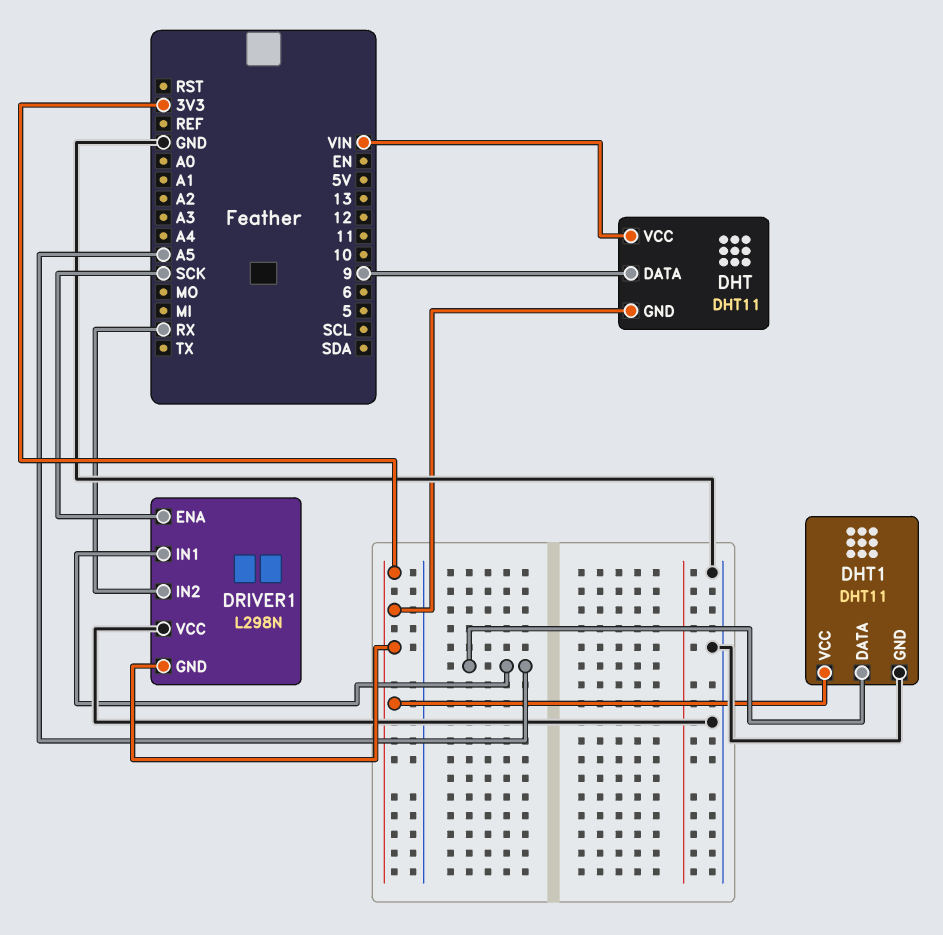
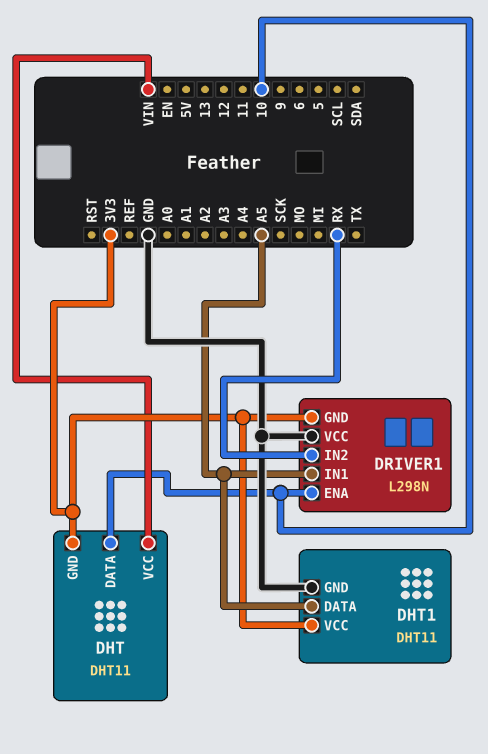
DHT pin DATA: 9 -> 10
DRIVER1 pin ENA: SCK -> 10

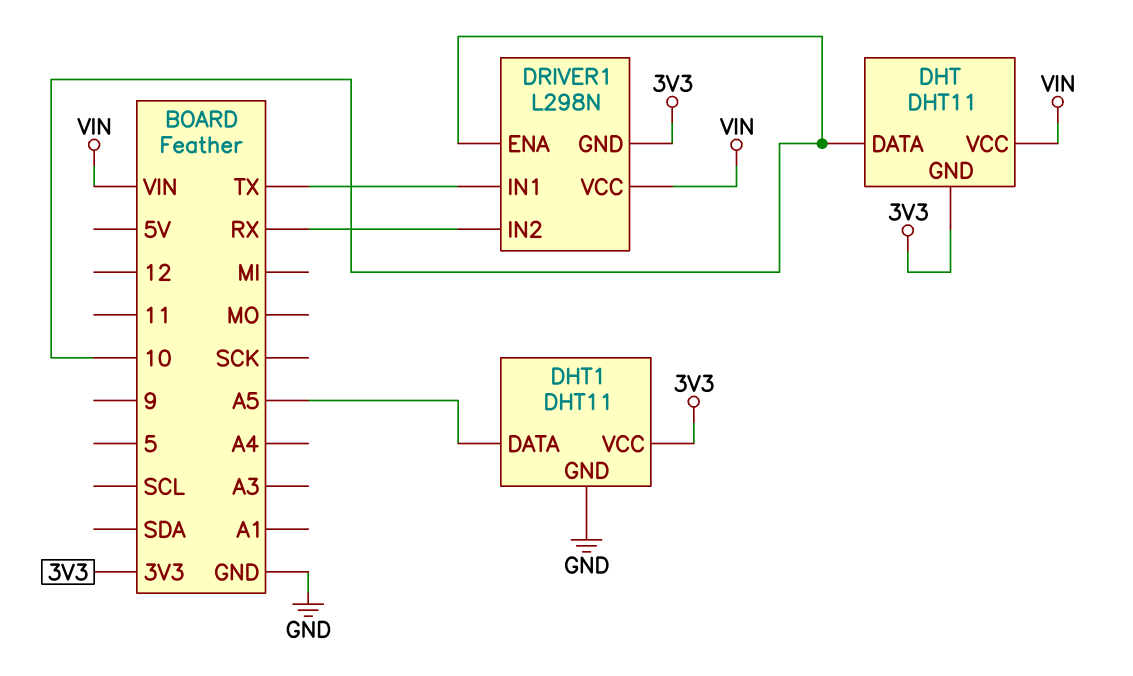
DRIVER1 pin IN1: A5 -> TX
DRIVER1 pin VCC: GND -> VIN

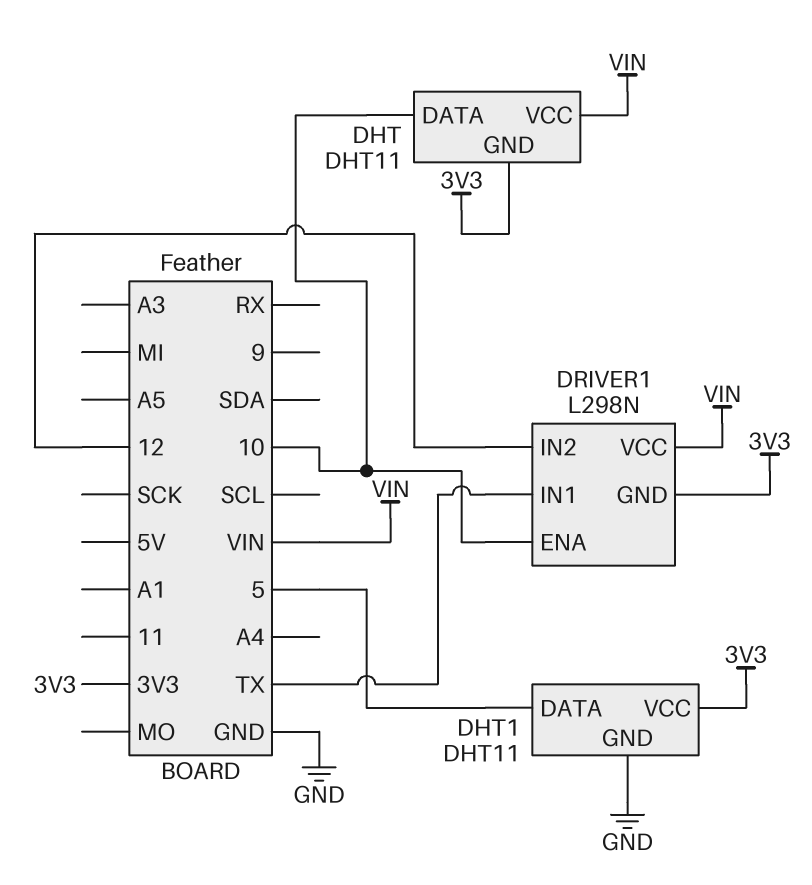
DHT1 pin DATA: A5 -> 5
DRIVER1 pin IN2: RX -> 12

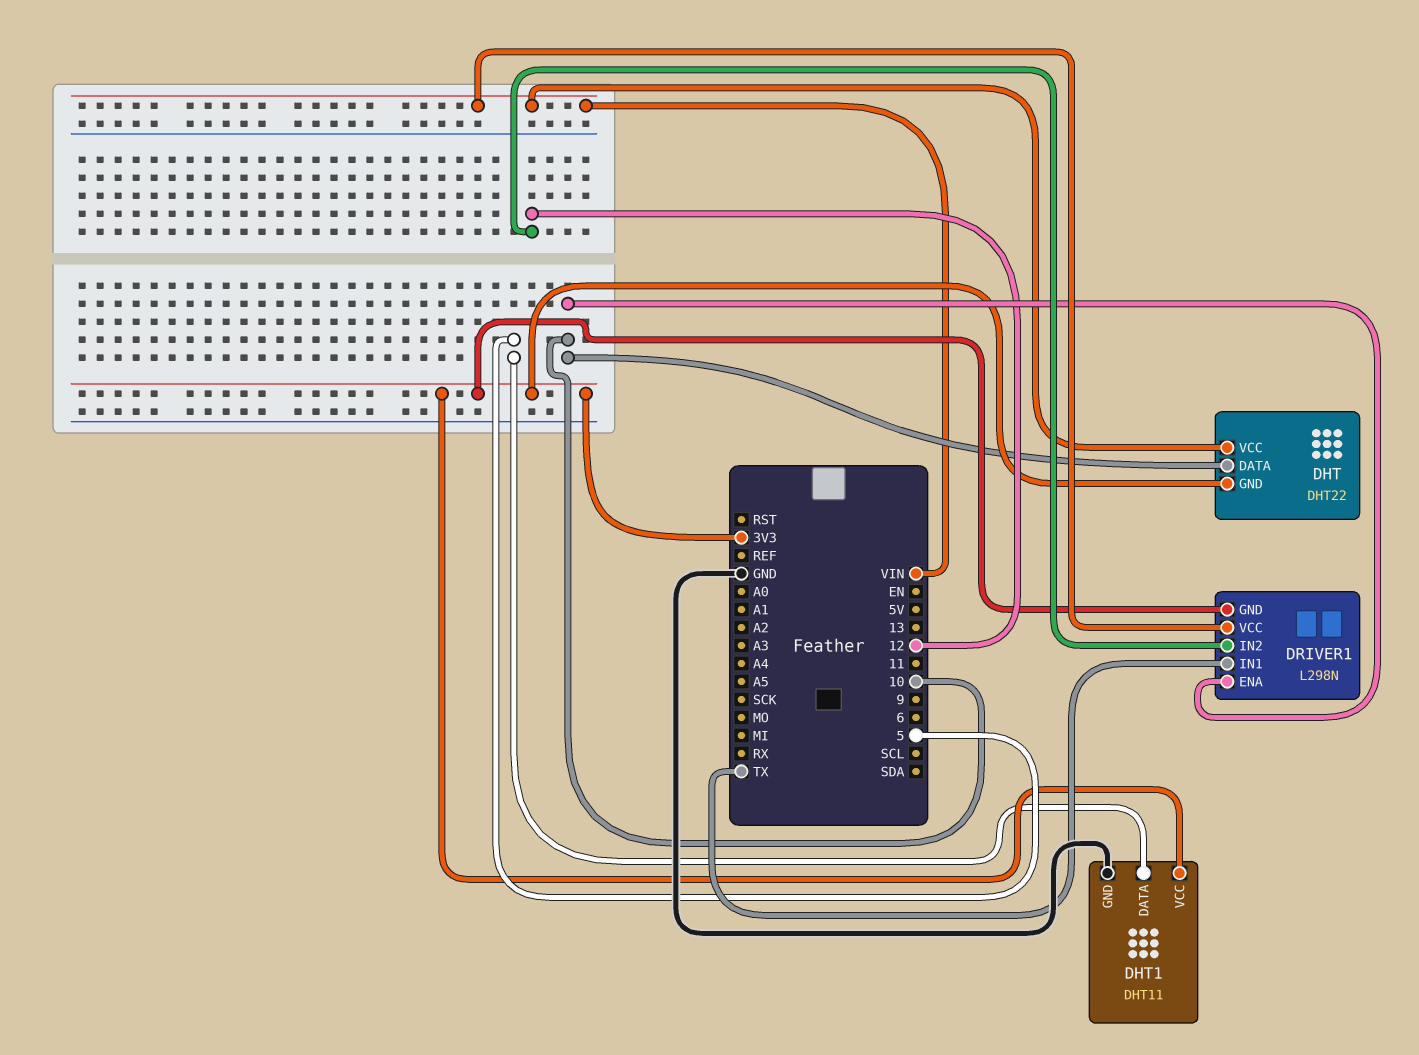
DHT: DHT11 -> DHT22

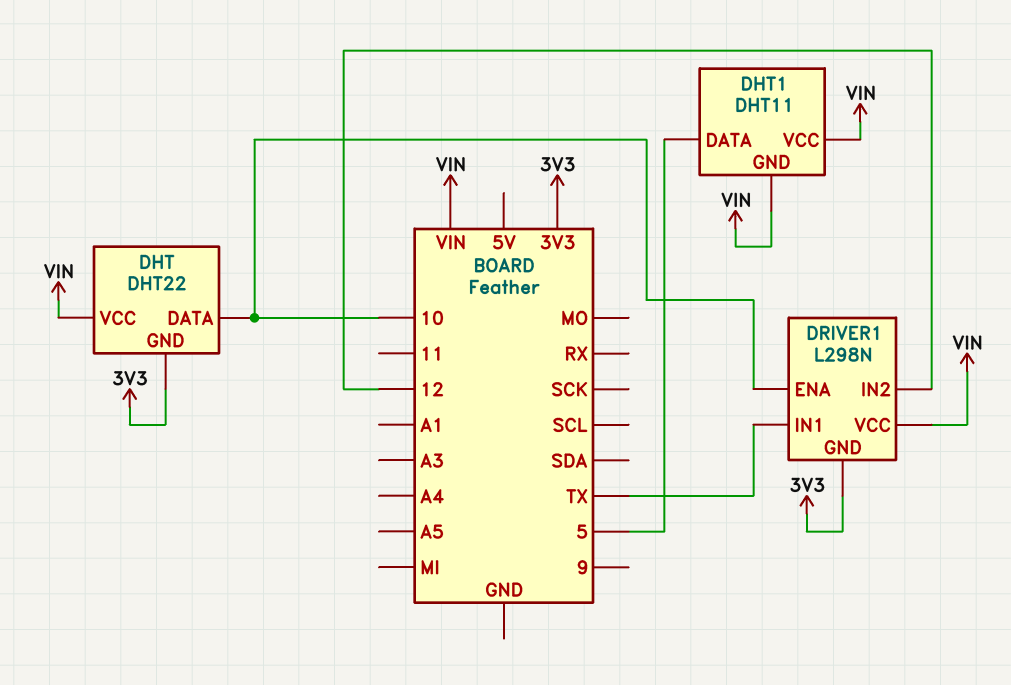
DHT1 pin GND: GND -> VIN
DHT1 pin VCC: 3V3 -> VIN

